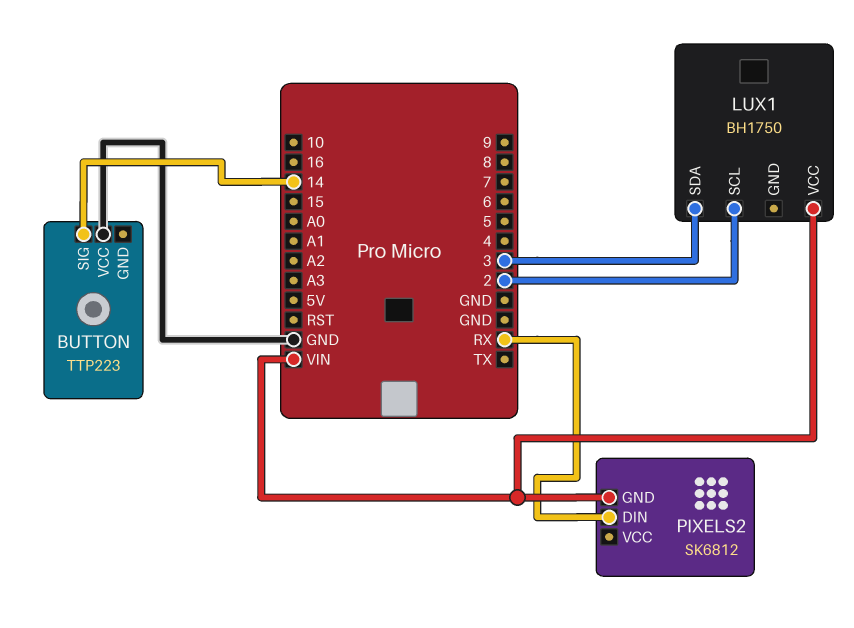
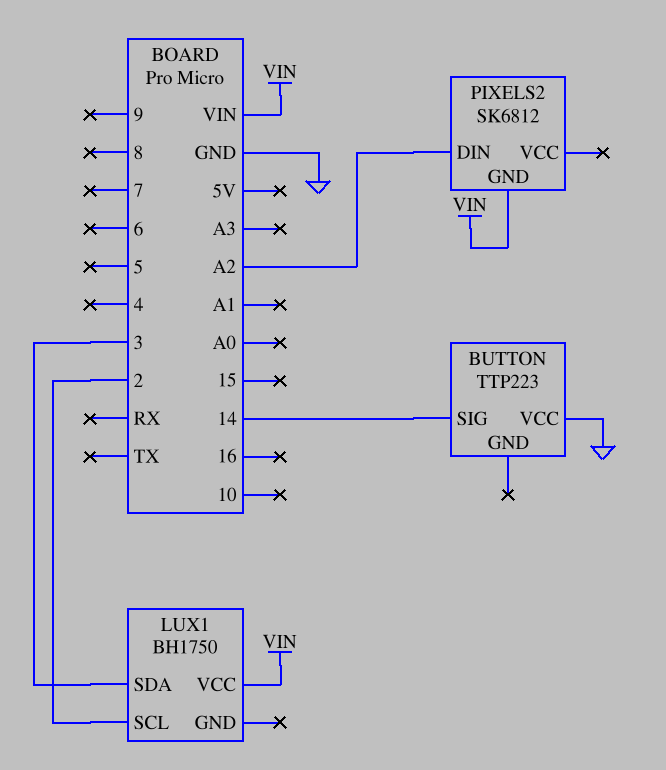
PIXELS2 pin DIN: RX -> A2

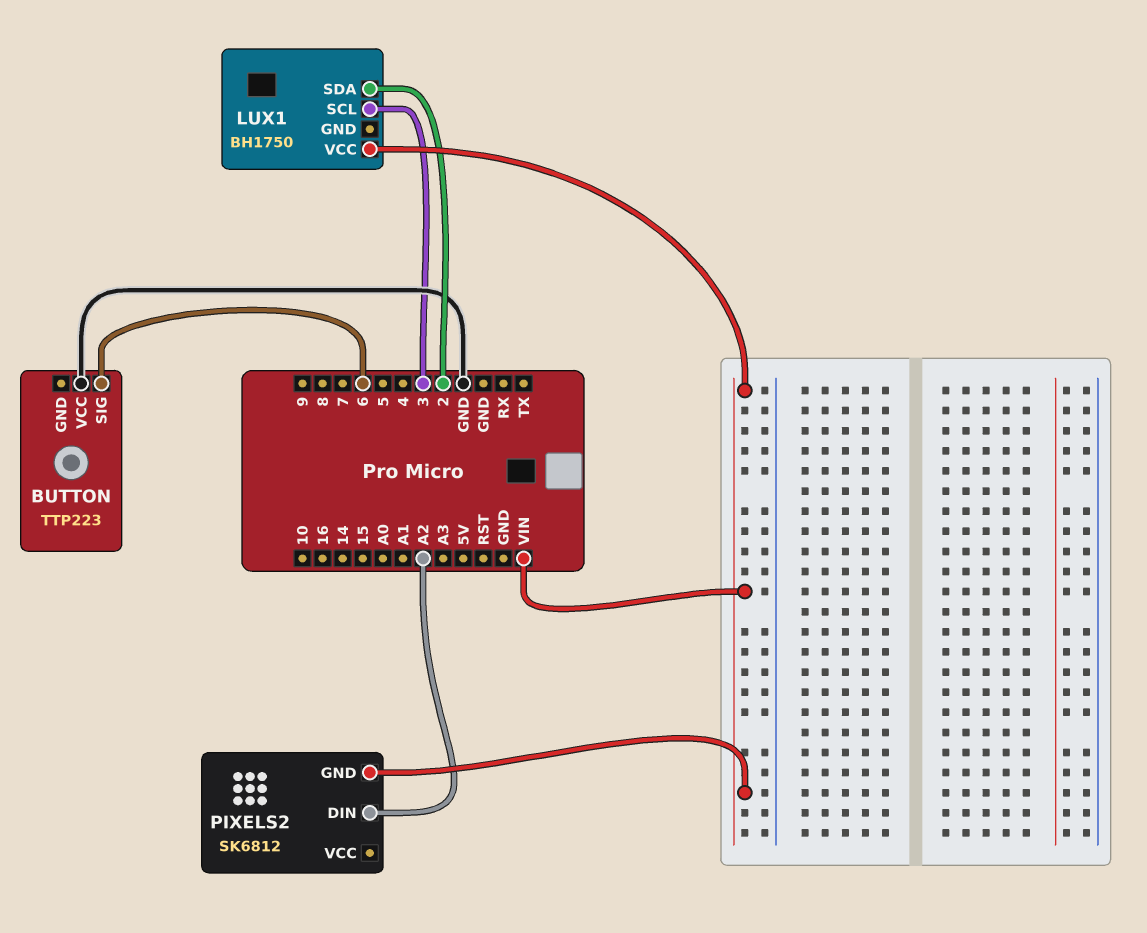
BUTTON pin SIG: 14 -> 6
LUX1 pin SCL: 2 -> 3
LUX1 pin SDA: 3 -> 2

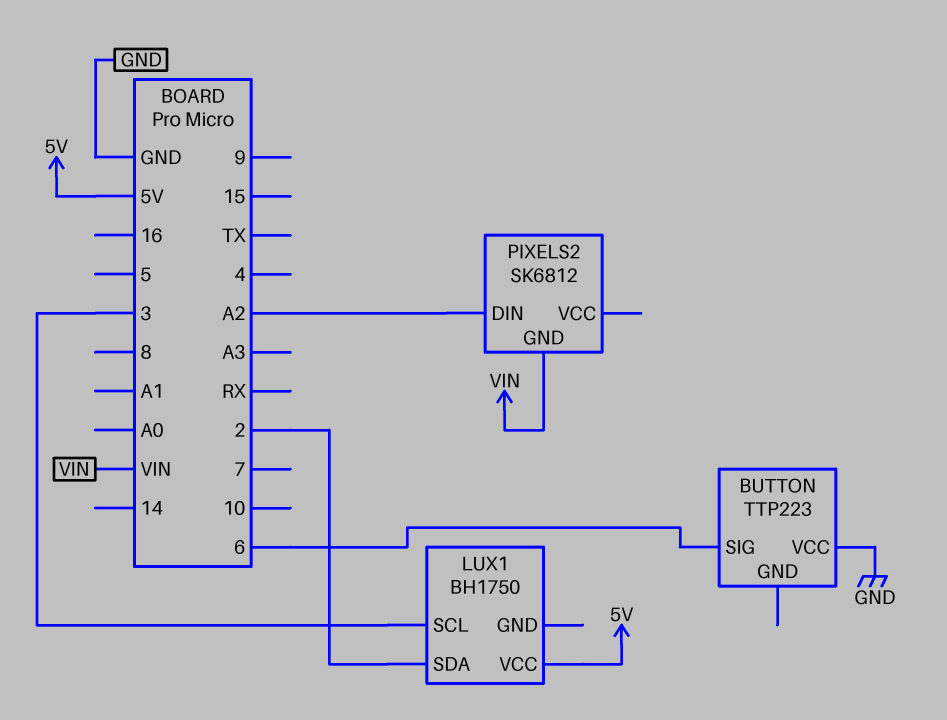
LUX1 pin VCC: VIN -> 5V

